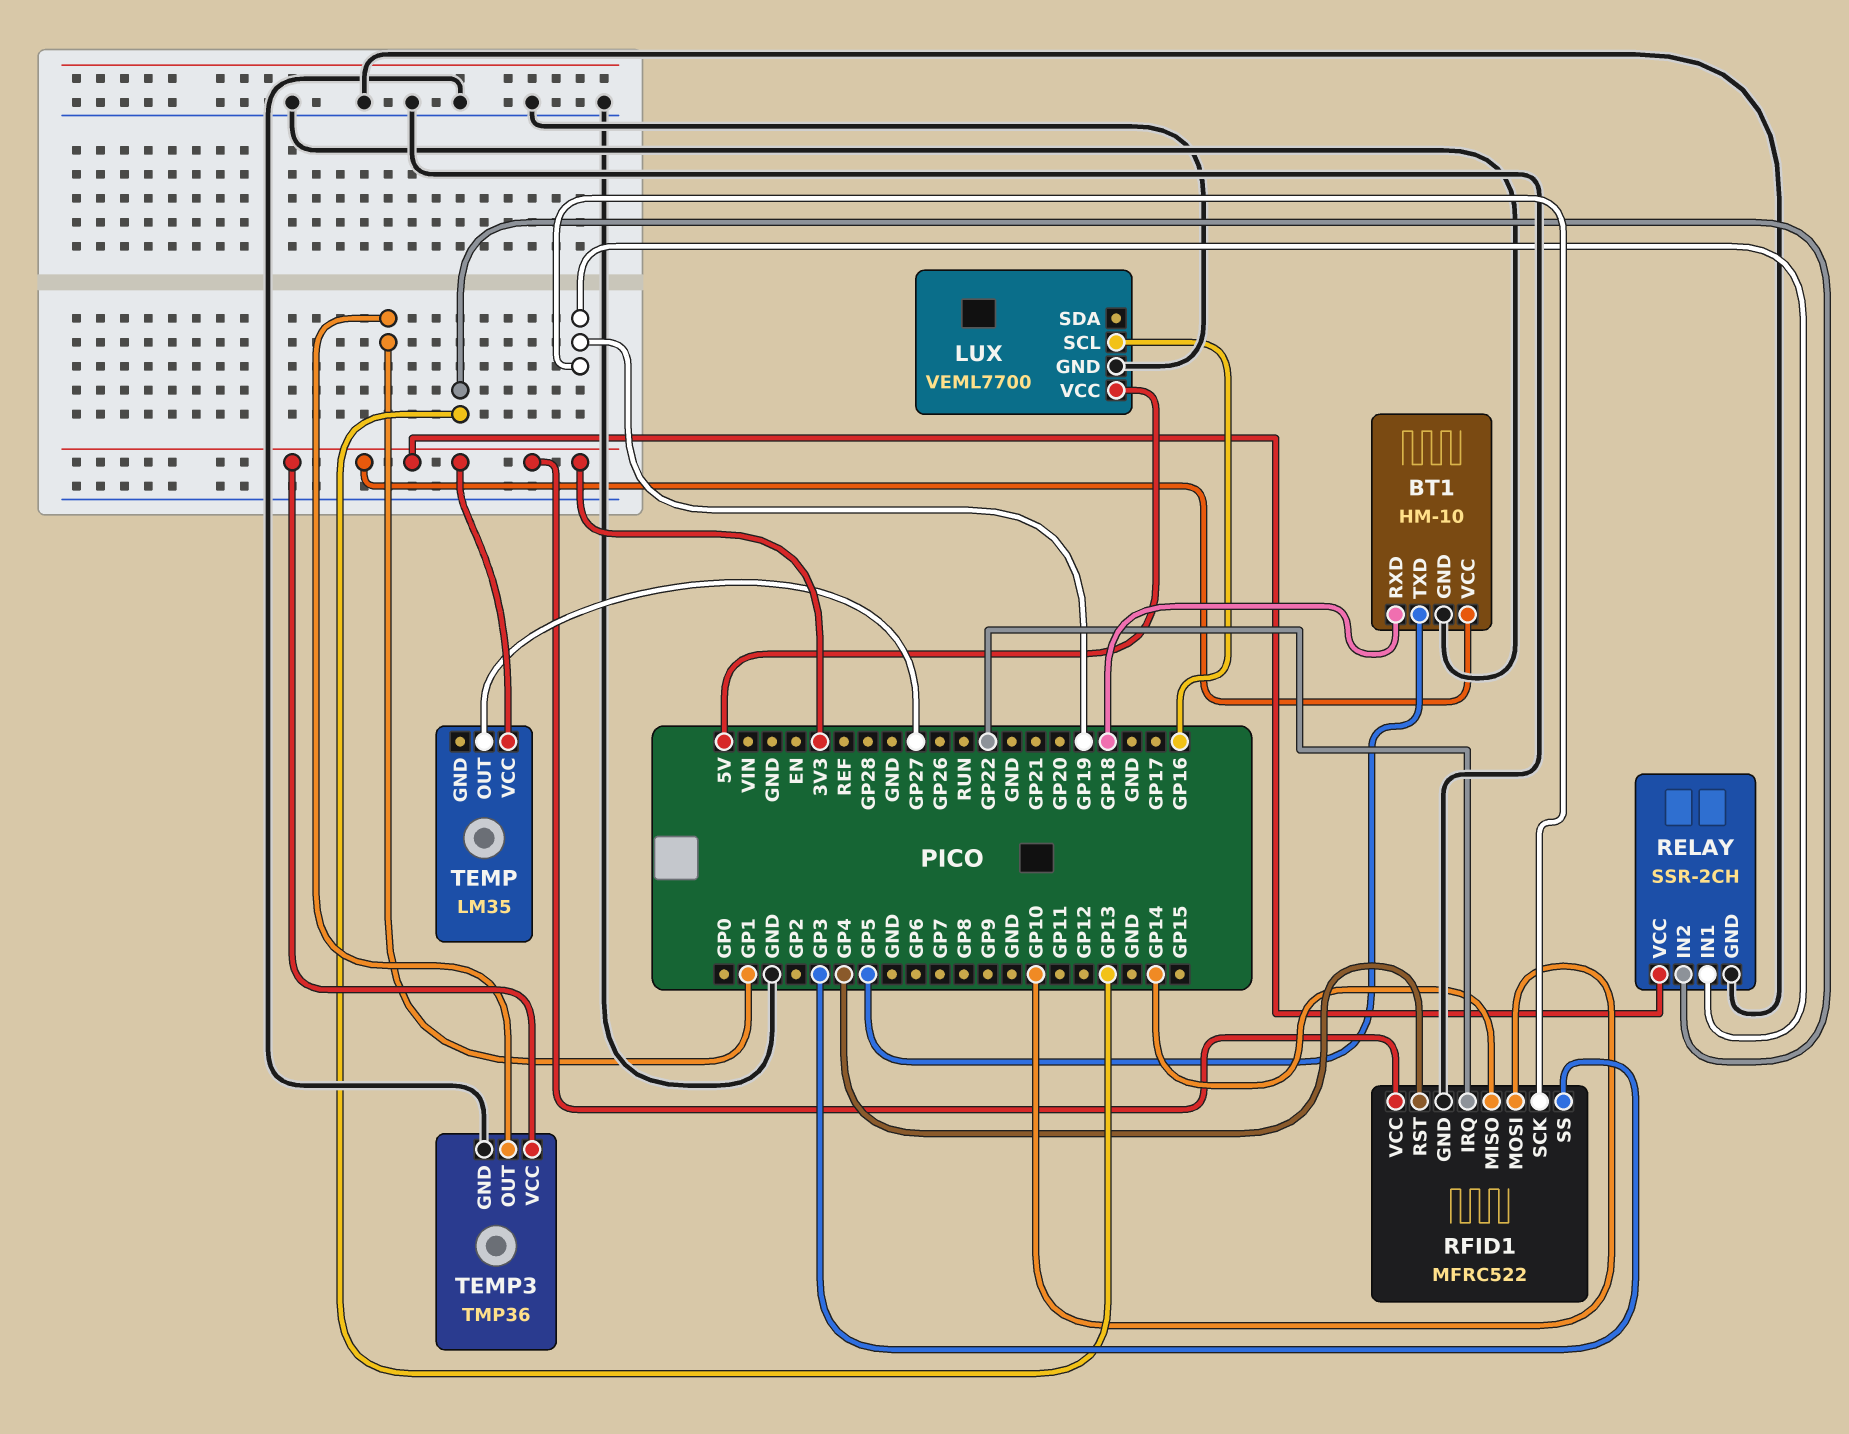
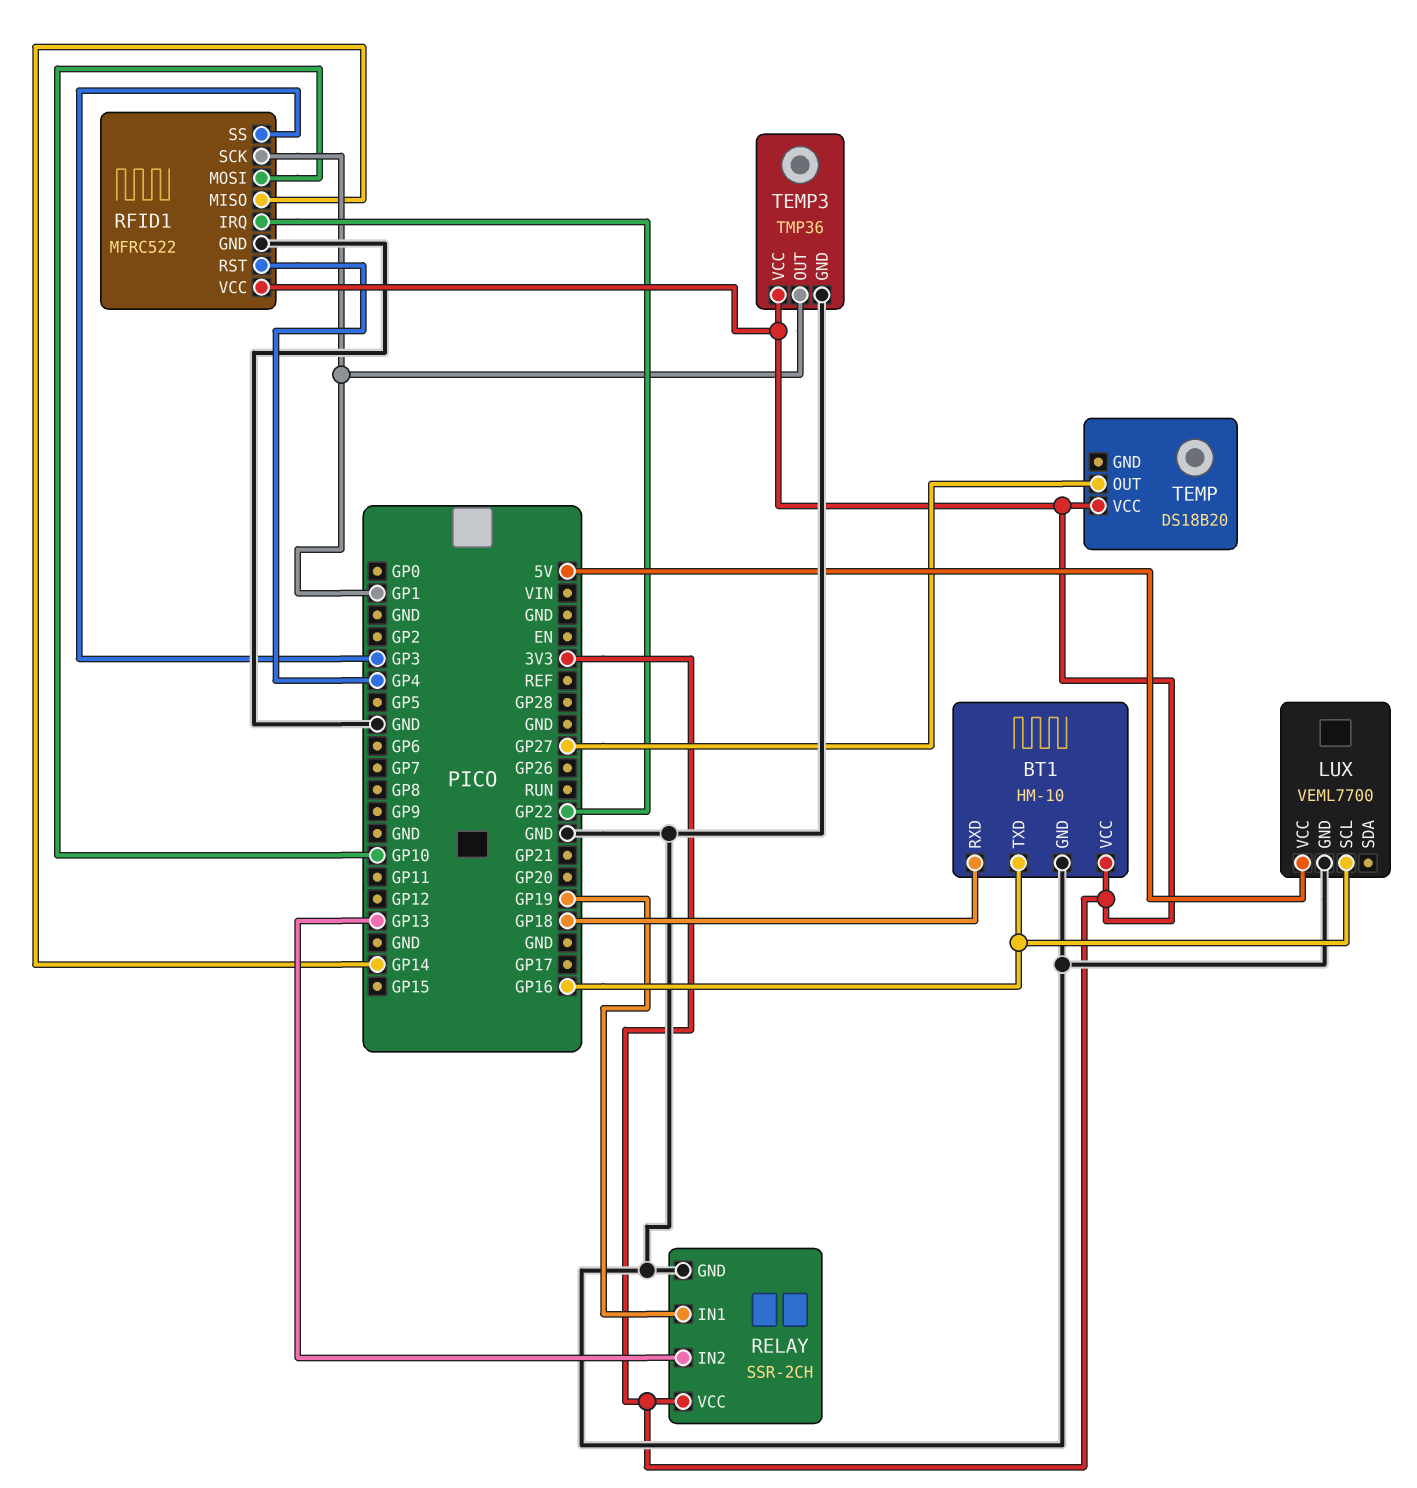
BT1 pin TXD: GP5 -> GP16
RFID1 pin SCK: GP19 -> GP1
TEMP: LM35 -> DS18B20

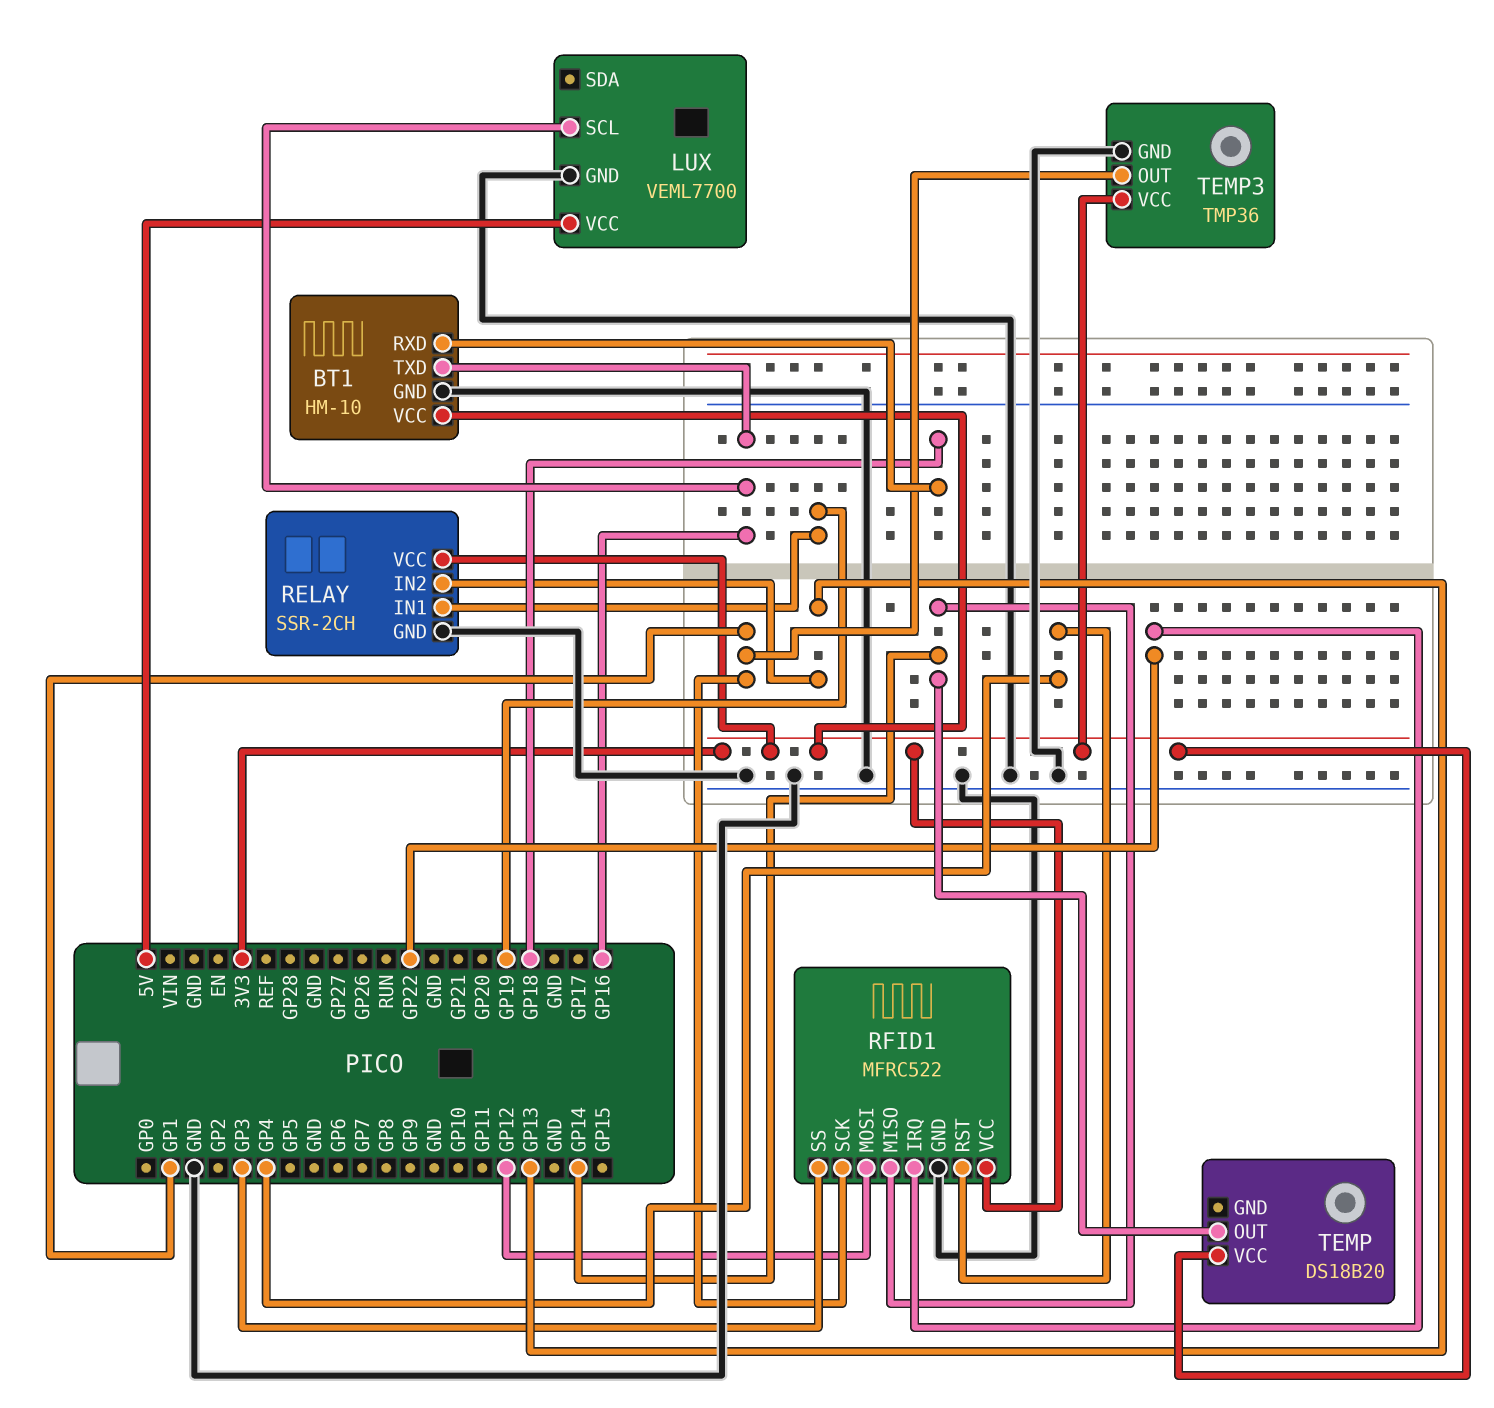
RFID1 pin MOSI: GP10 -> GP12
TEMP pin OUT: GP27 -> GP14

